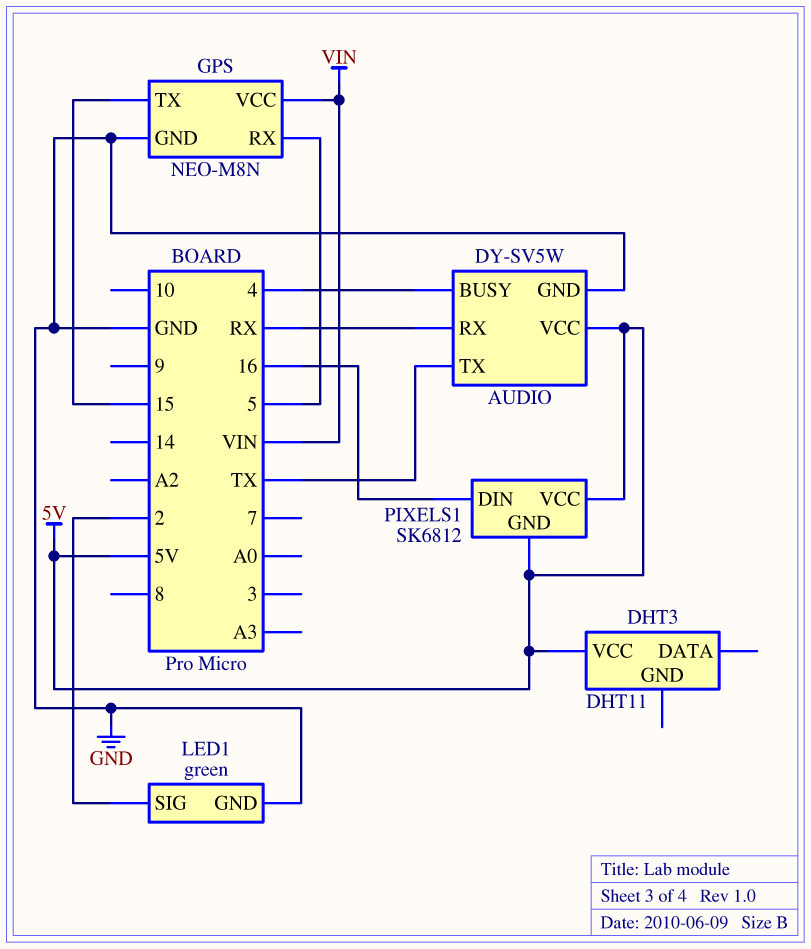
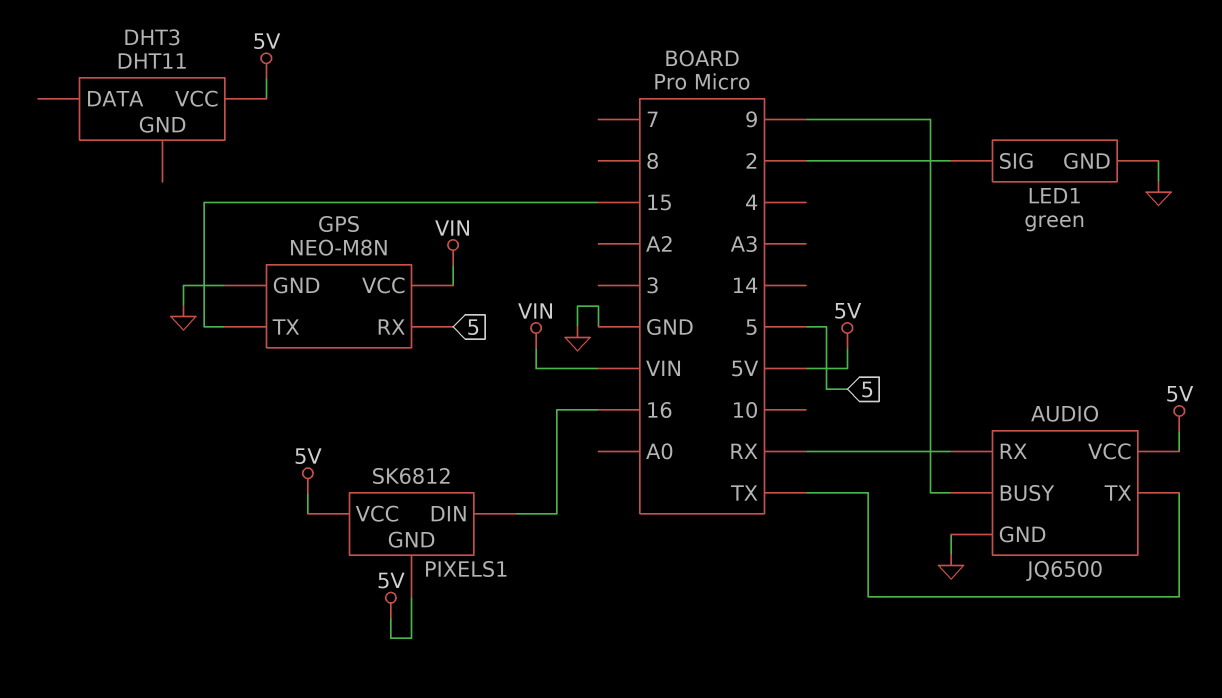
AUDIO: DY-SV5W -> JQ6500
AUDIO pin BUSY: 4 -> 9

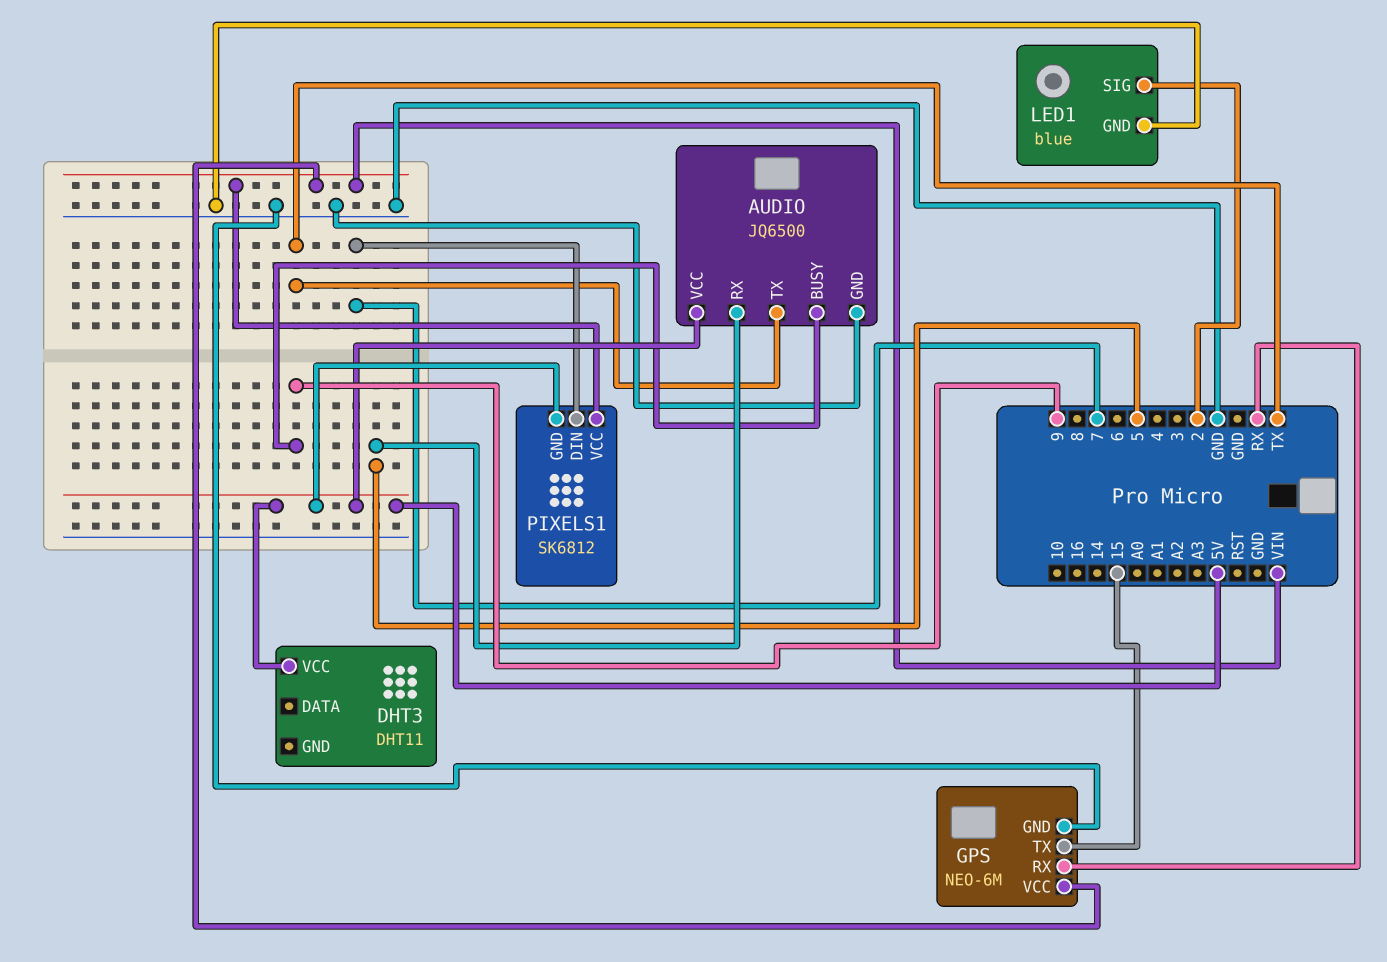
AUDIO pin RX: RX -> 5
GPS: NEO-M8N -> NEO-6M
GPS pin RX: 5 -> RX
LED1: green -> blue
PIXELS1 pin DIN: 16 -> 7
PIXELS1 pin VCC: 5V -> VIN

